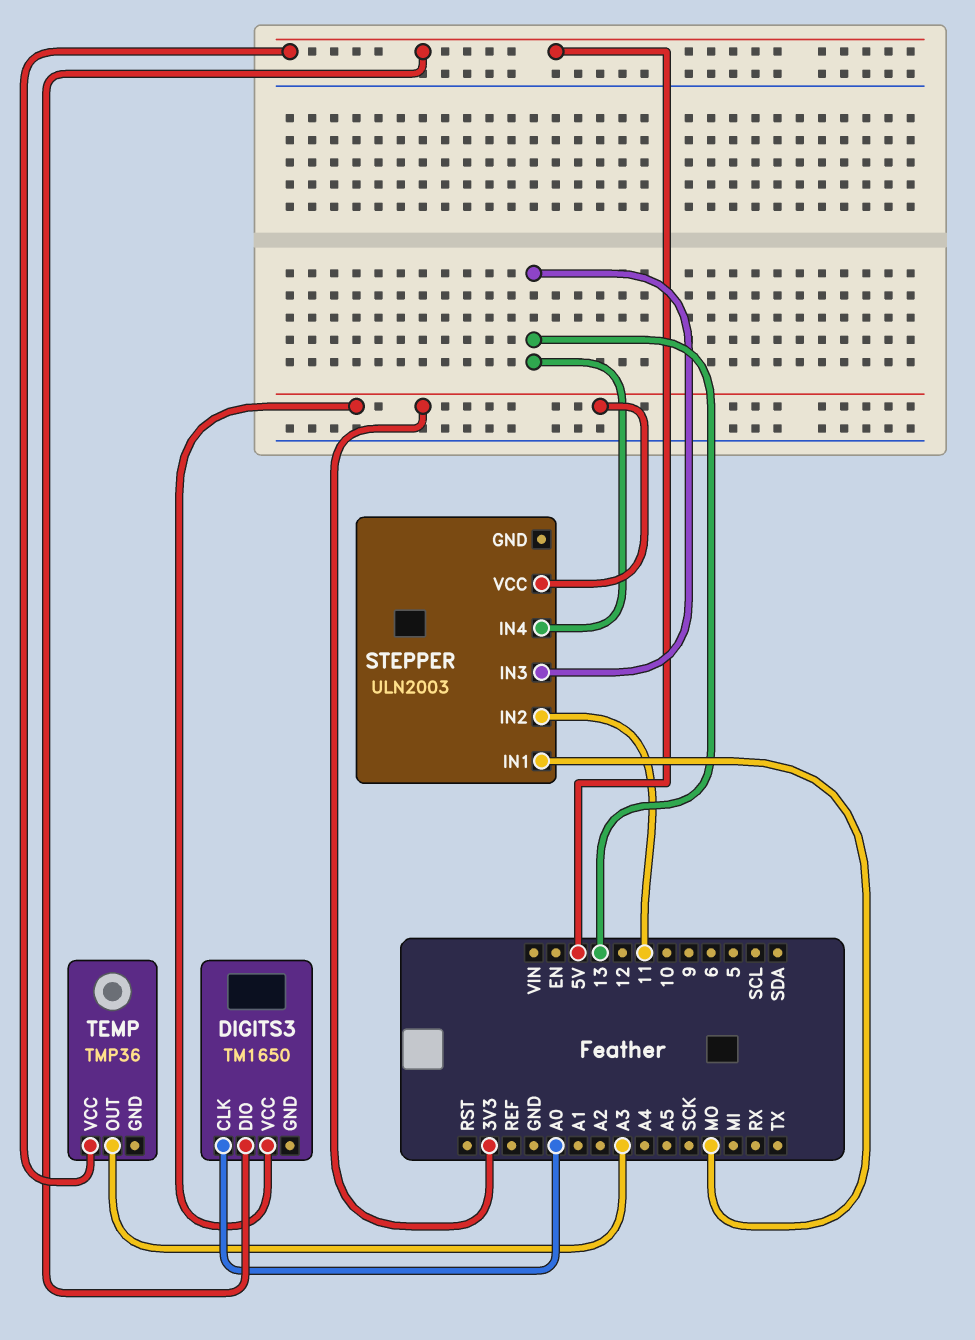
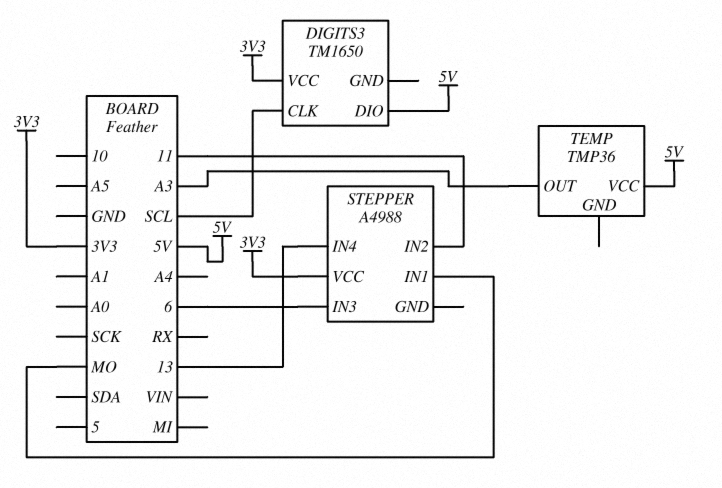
DIGITS3 pin CLK: A0 -> SCL
STEPPER: ULN2003 -> A4988
STEPPER pin IN3: 13 -> 6

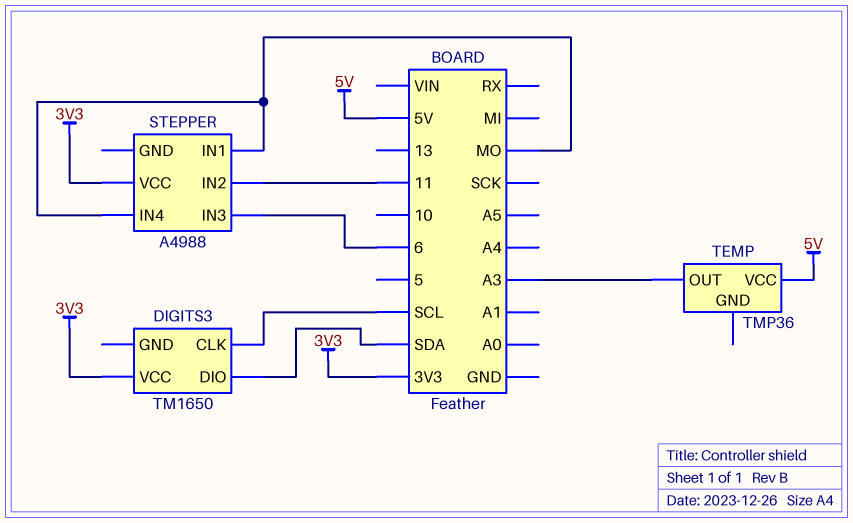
DIGITS3 pin DIO: 5V -> SDA
STEPPER pin IN4: 13 -> MO

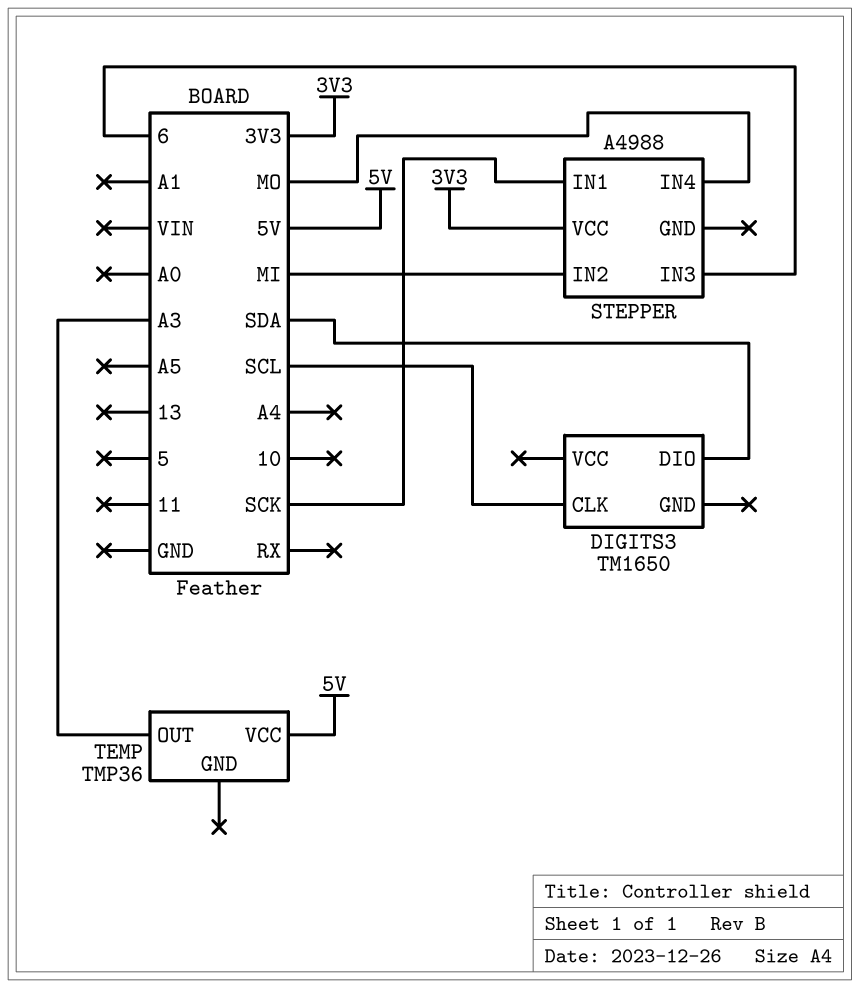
DIGITS3 pin VCC: 3V3 -> none
STEPPER pin IN1: MO -> SCK
STEPPER pin IN2: 11 -> MI

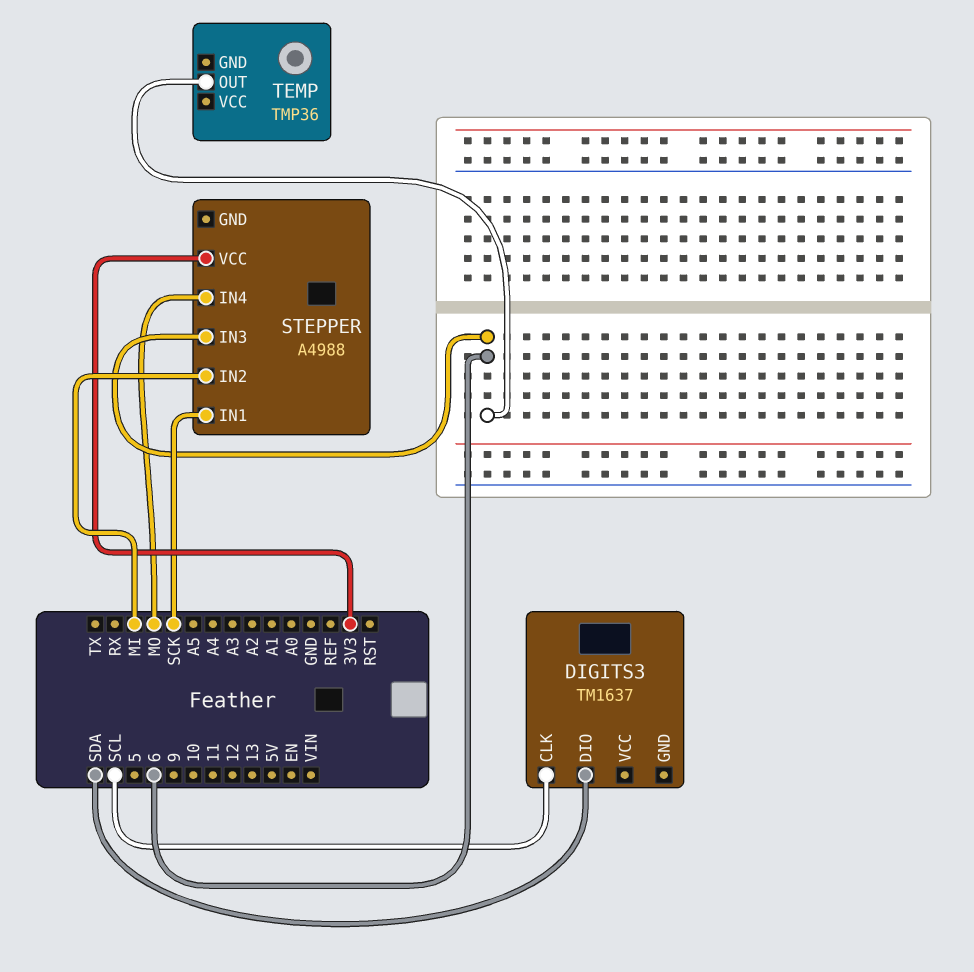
DIGITS3: TM1650 -> TM1637
TEMP pin OUT: A3 -> 6
TEMP pin VCC: 5V -> none

